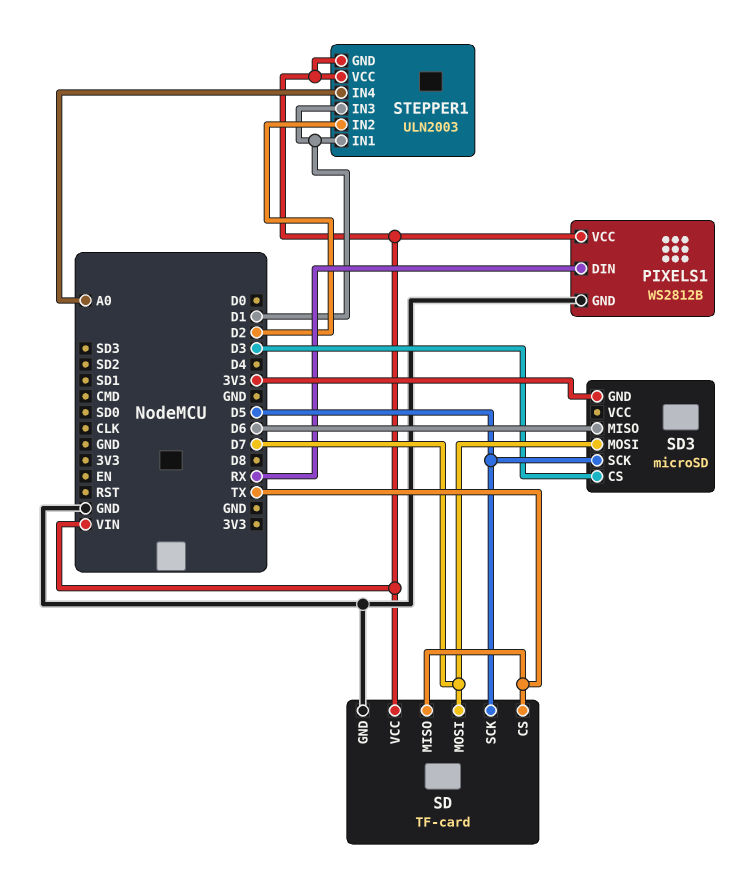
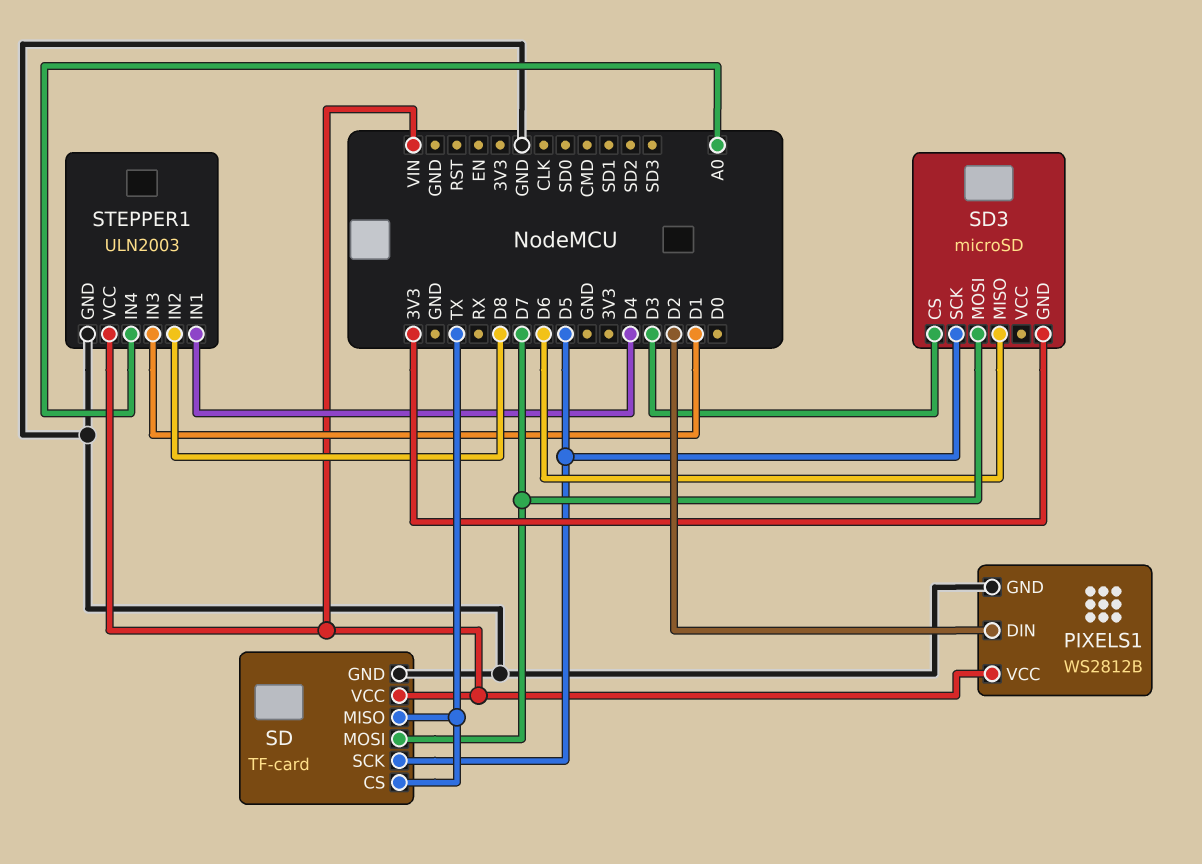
PIXELS1 pin DIN: RX -> D2
STEPPER1 pin GND: VIN -> GND
STEPPER1 pin IN1: D1 -> D4
STEPPER1 pin IN2: D2 -> D8

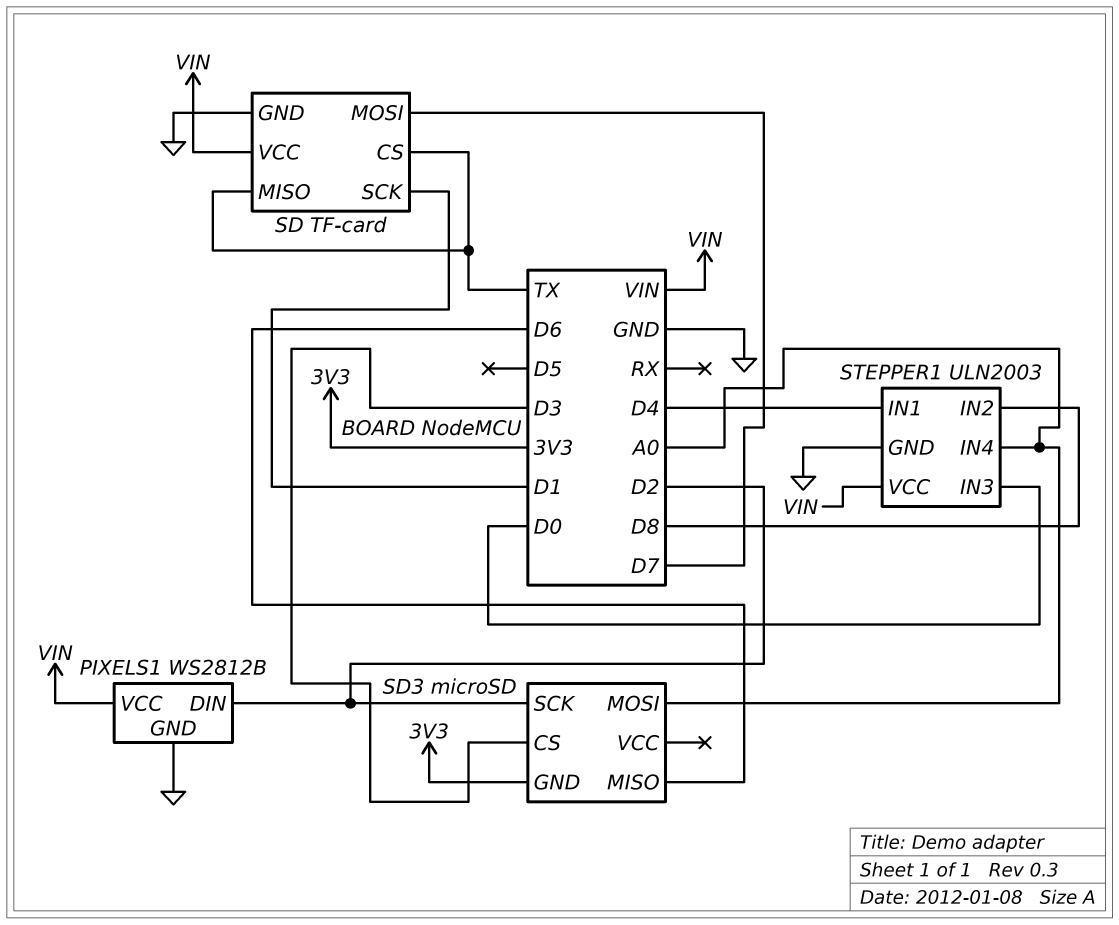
SD pin SCK: D5 -> D1
SD3 pin MOSI: D7 -> A0
SD3 pin SCK: D5 -> D2
STEPPER1 pin IN3: D1 -> D0

